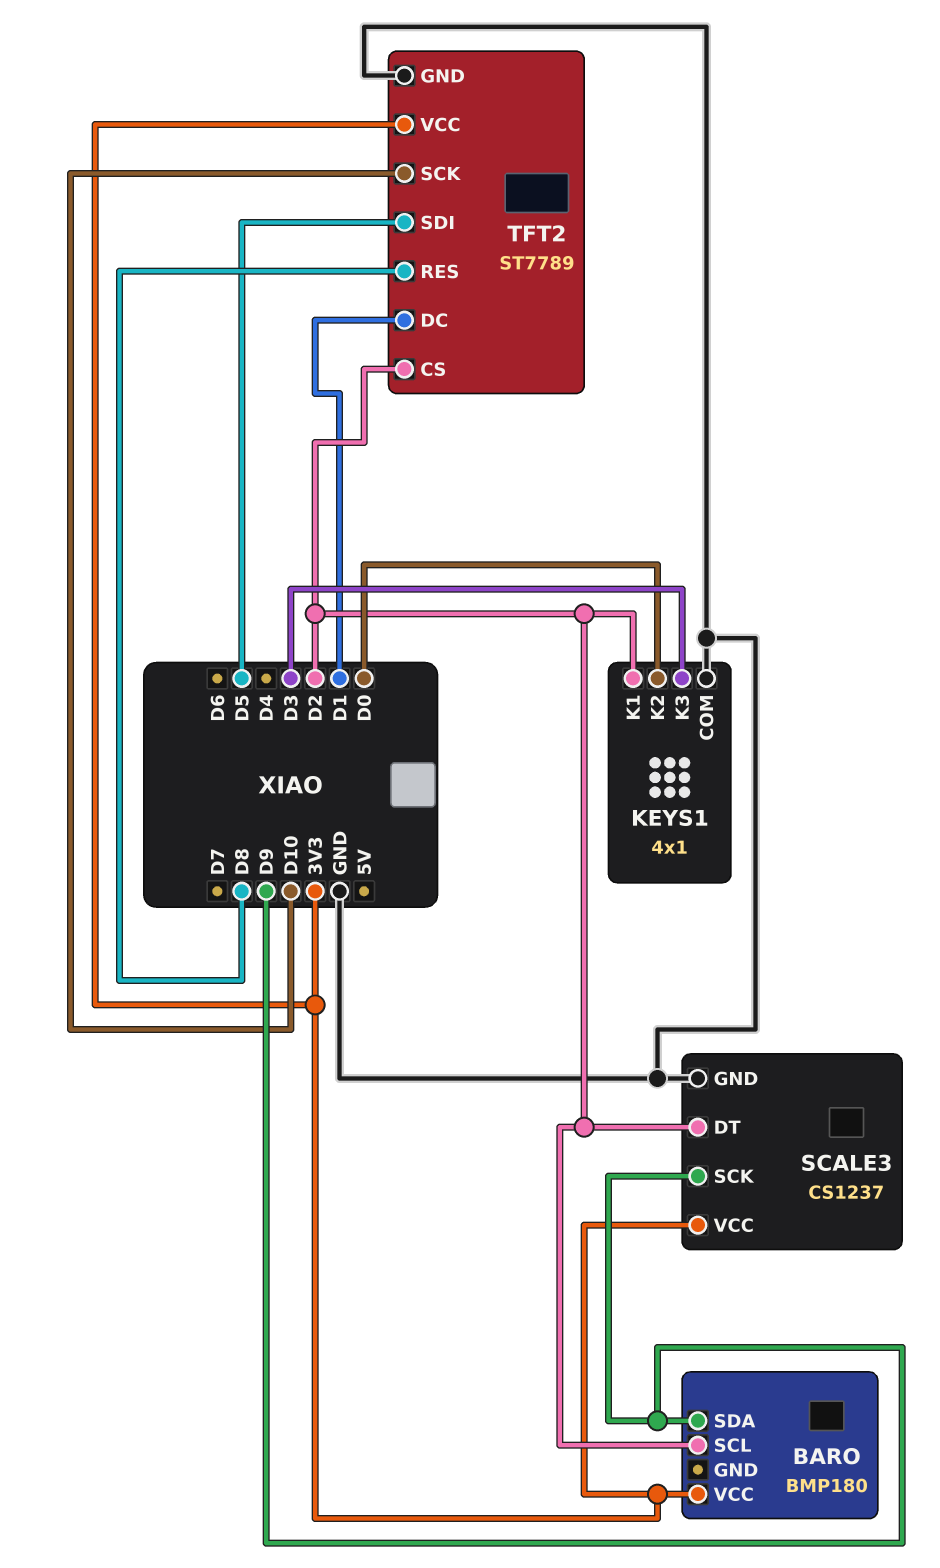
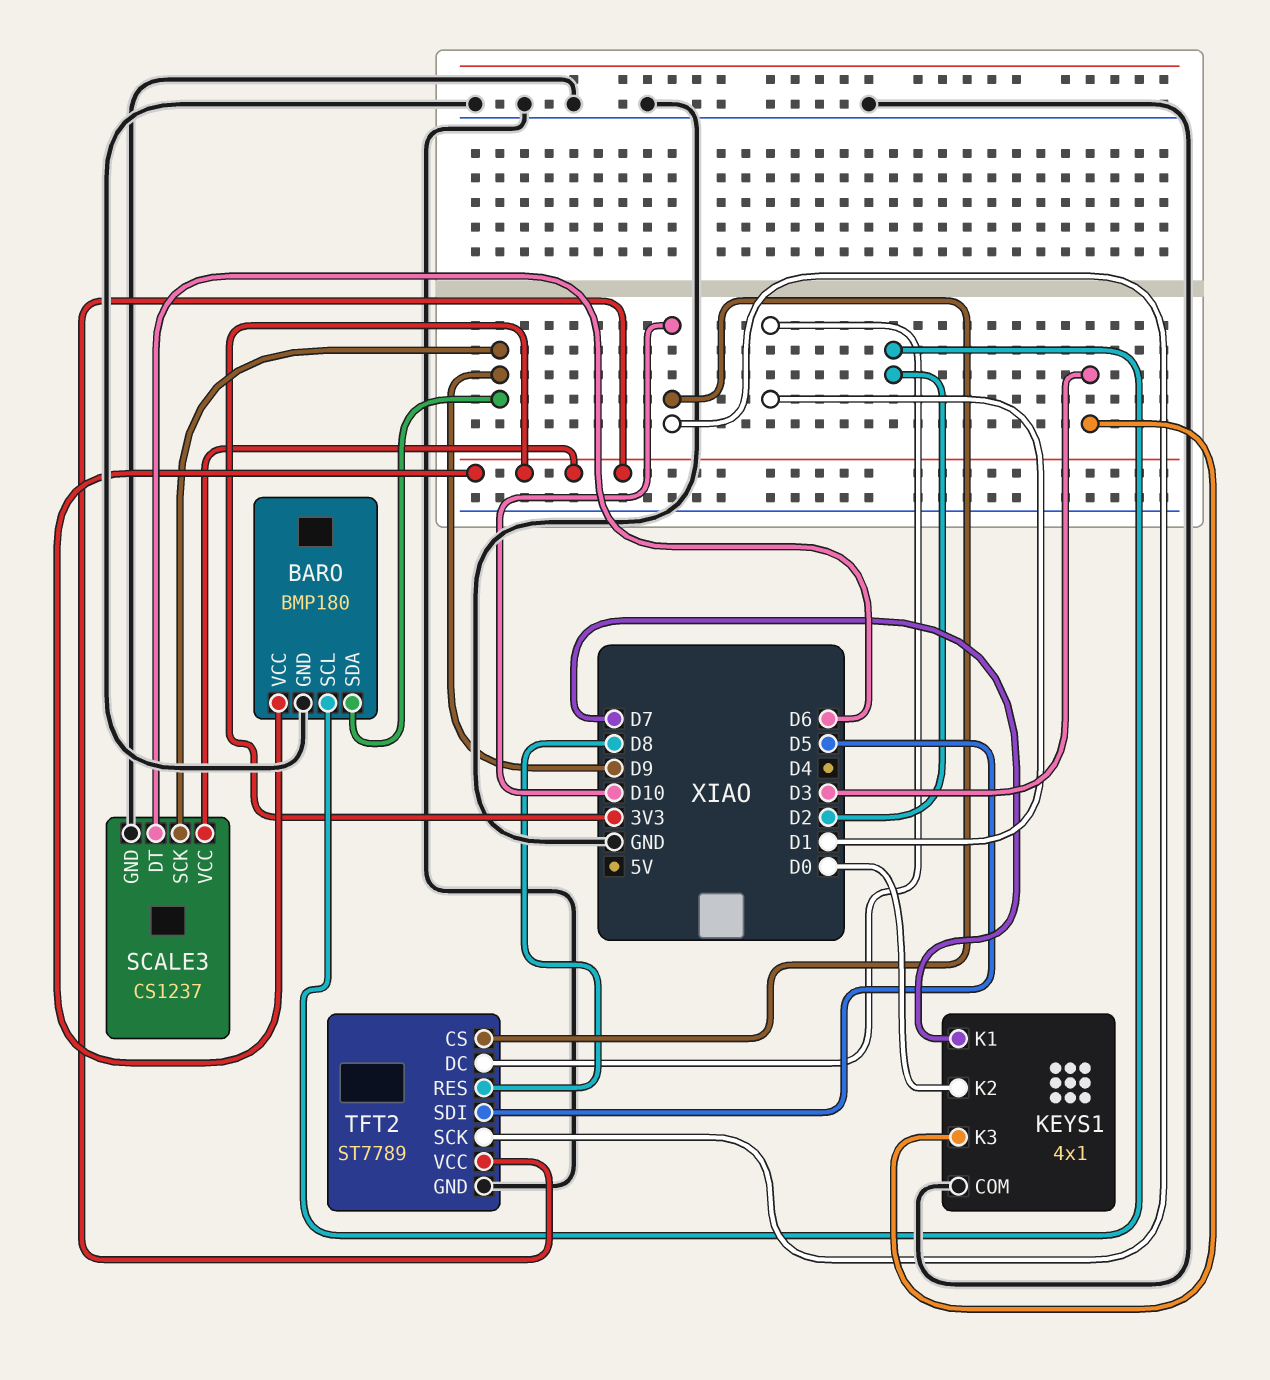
BARO pin GND: none -> GND
KEYS1 pin K1: D2 -> D7
SCALE3 pin DT: D2 -> D6
TFT2 pin CS: D2 -> D10

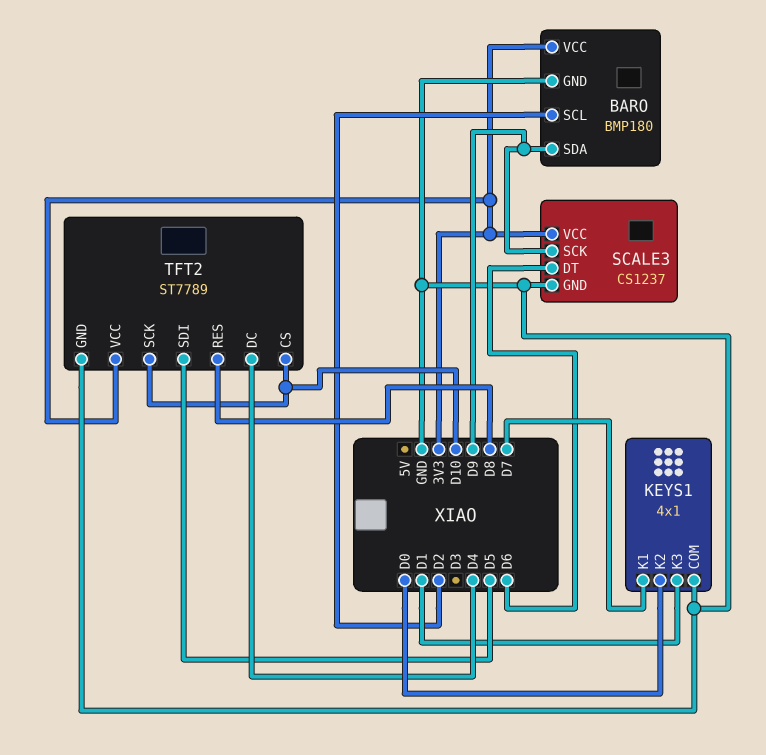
KEYS1 pin K3: D3 -> D1
TFT2 pin DC: D1 -> D4

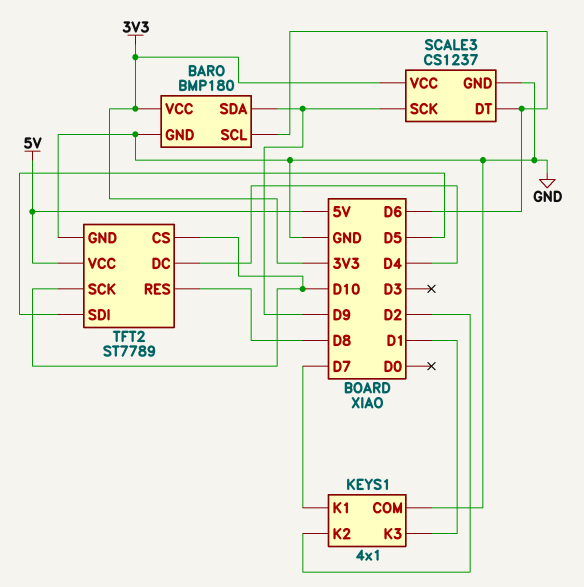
BARO pin SCL: D2 -> D6
KEYS1 pin K2: D0 -> D2
TFT2 pin VCC: 3V3 -> 5V

